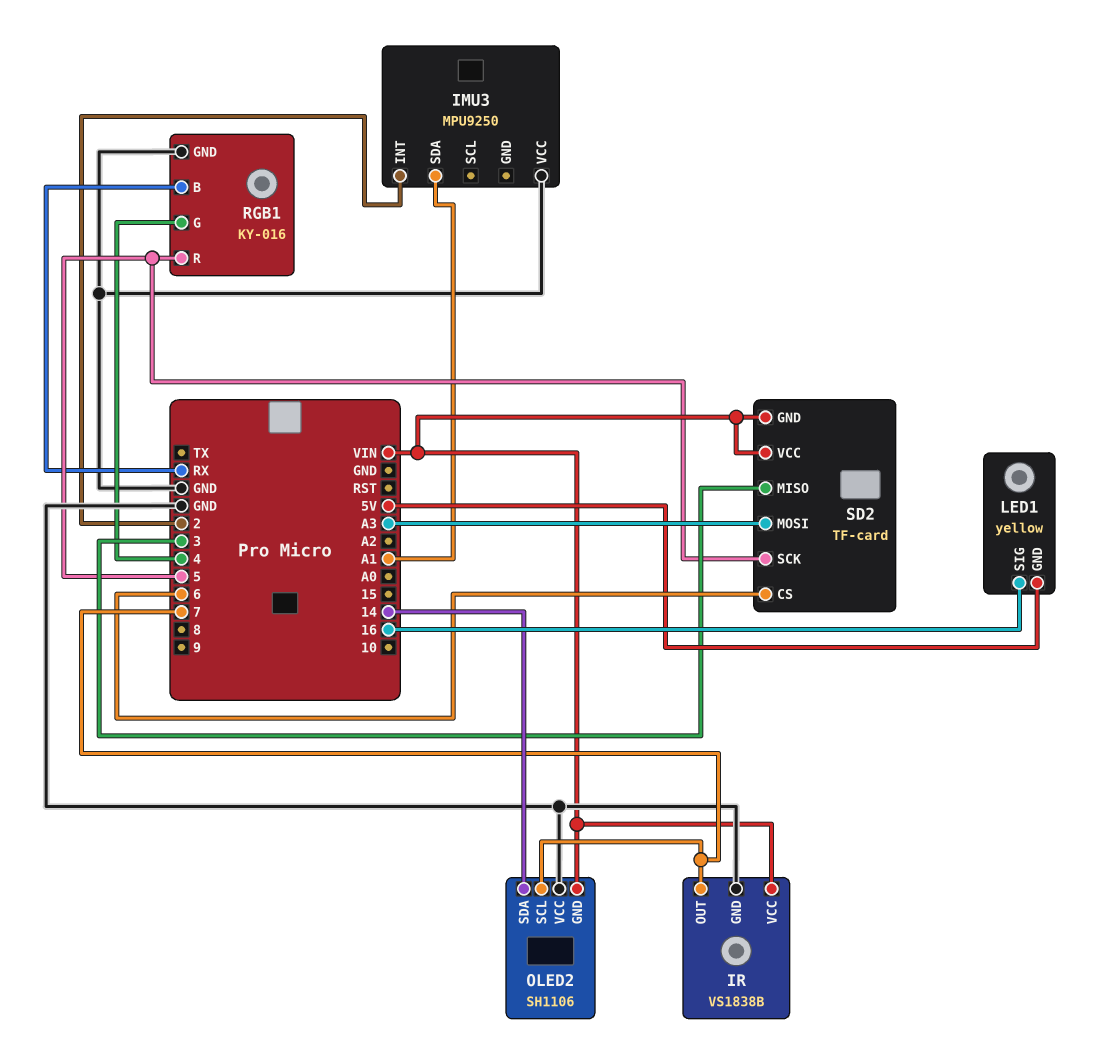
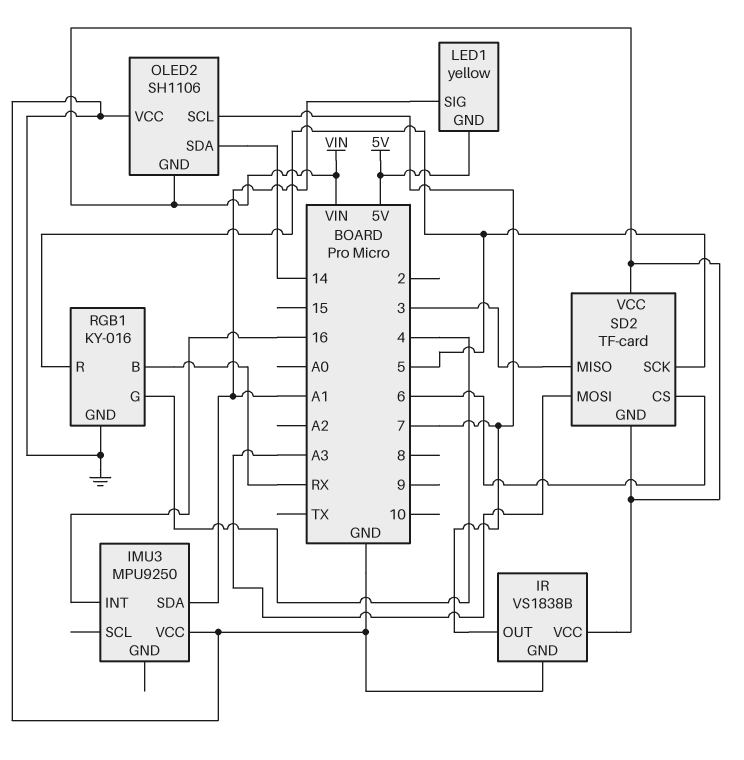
IMU3 pin INT: 2 -> 16
LED1 pin SIG: 16 -> A1

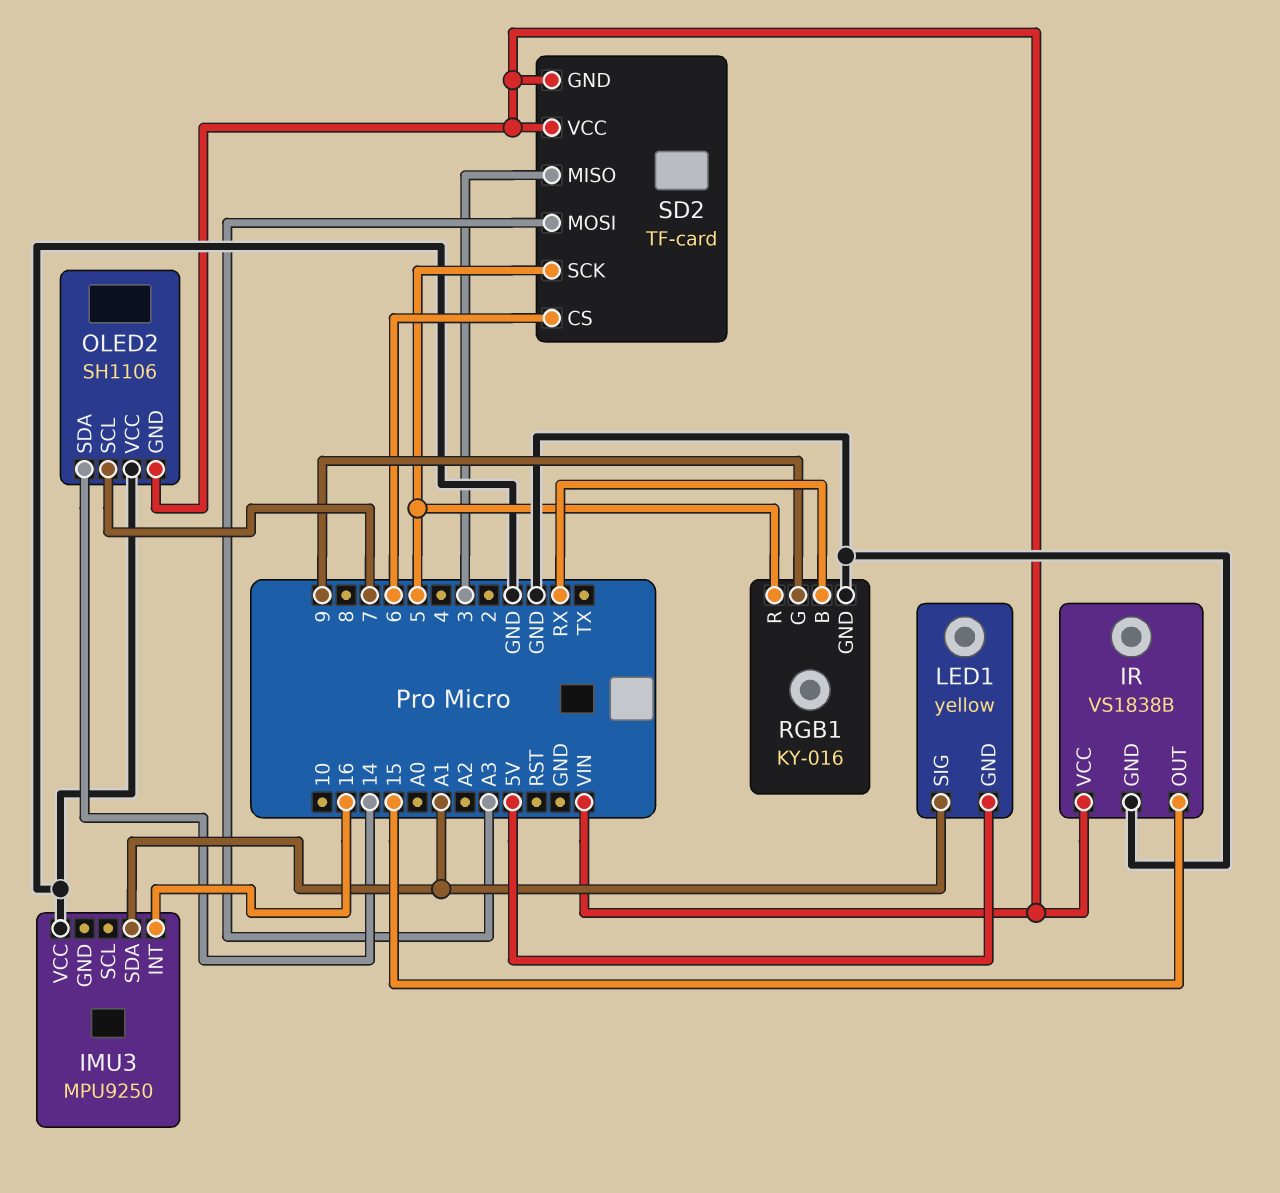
IR pin OUT: 7 -> 15
RGB1 pin G: 4 -> 9

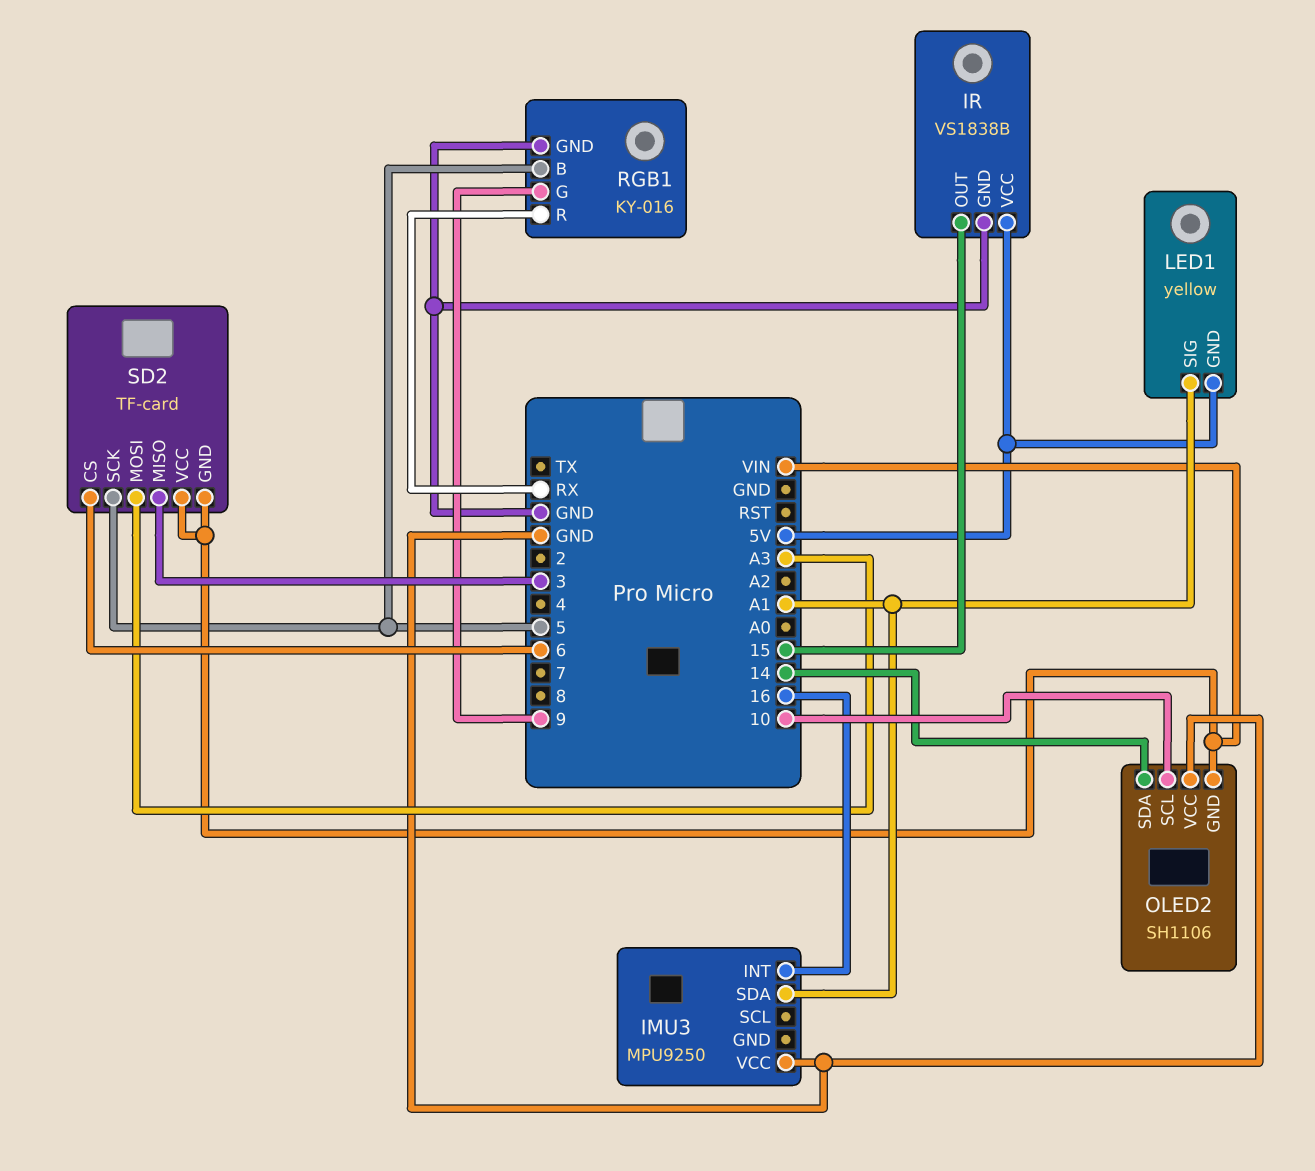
IR pin VCC: VIN -> 5V
OLED2 pin SCL: 7 -> 10
RGB1 pin B: RX -> 5
RGB1 pin R: 5 -> RX

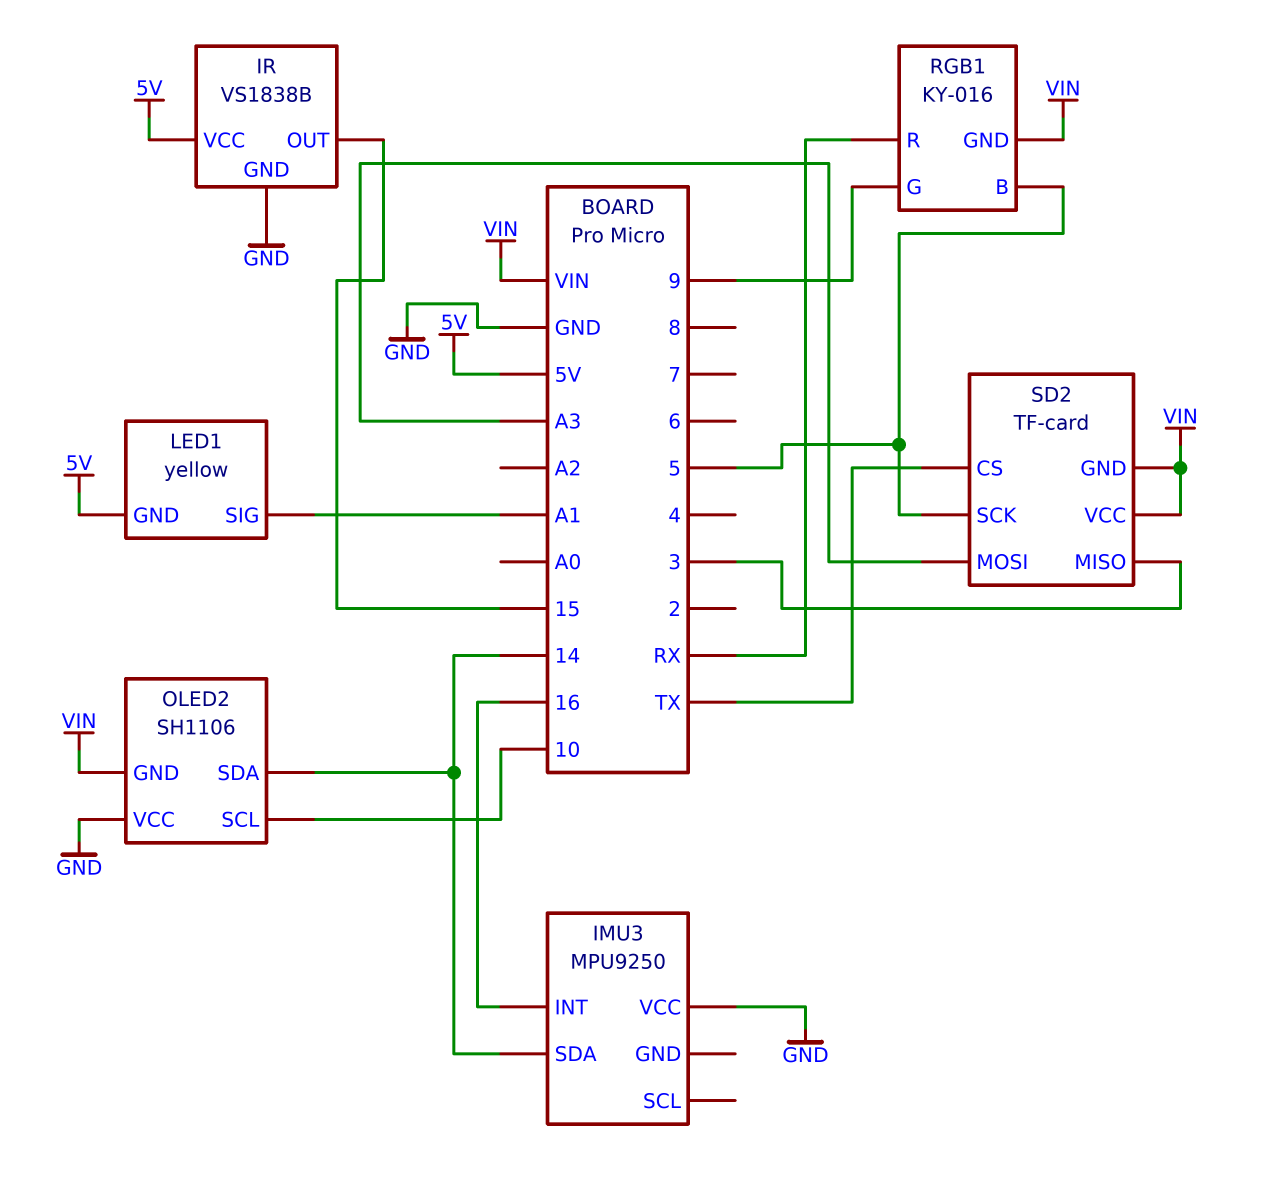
IMU3 pin SDA: A1 -> 14
RGB1 pin GND: GND -> VIN
SD2 pin CS: 6 -> TX

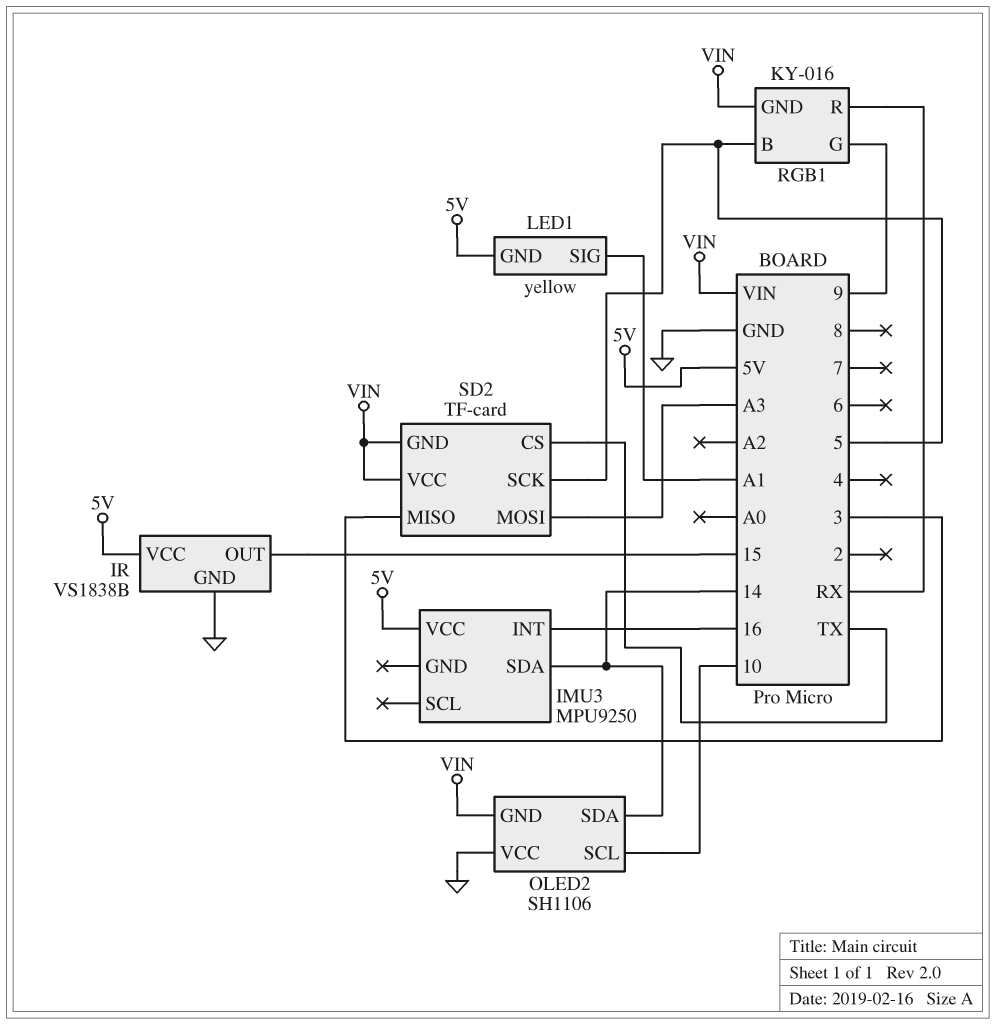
IMU3 pin VCC: GND -> 5V

